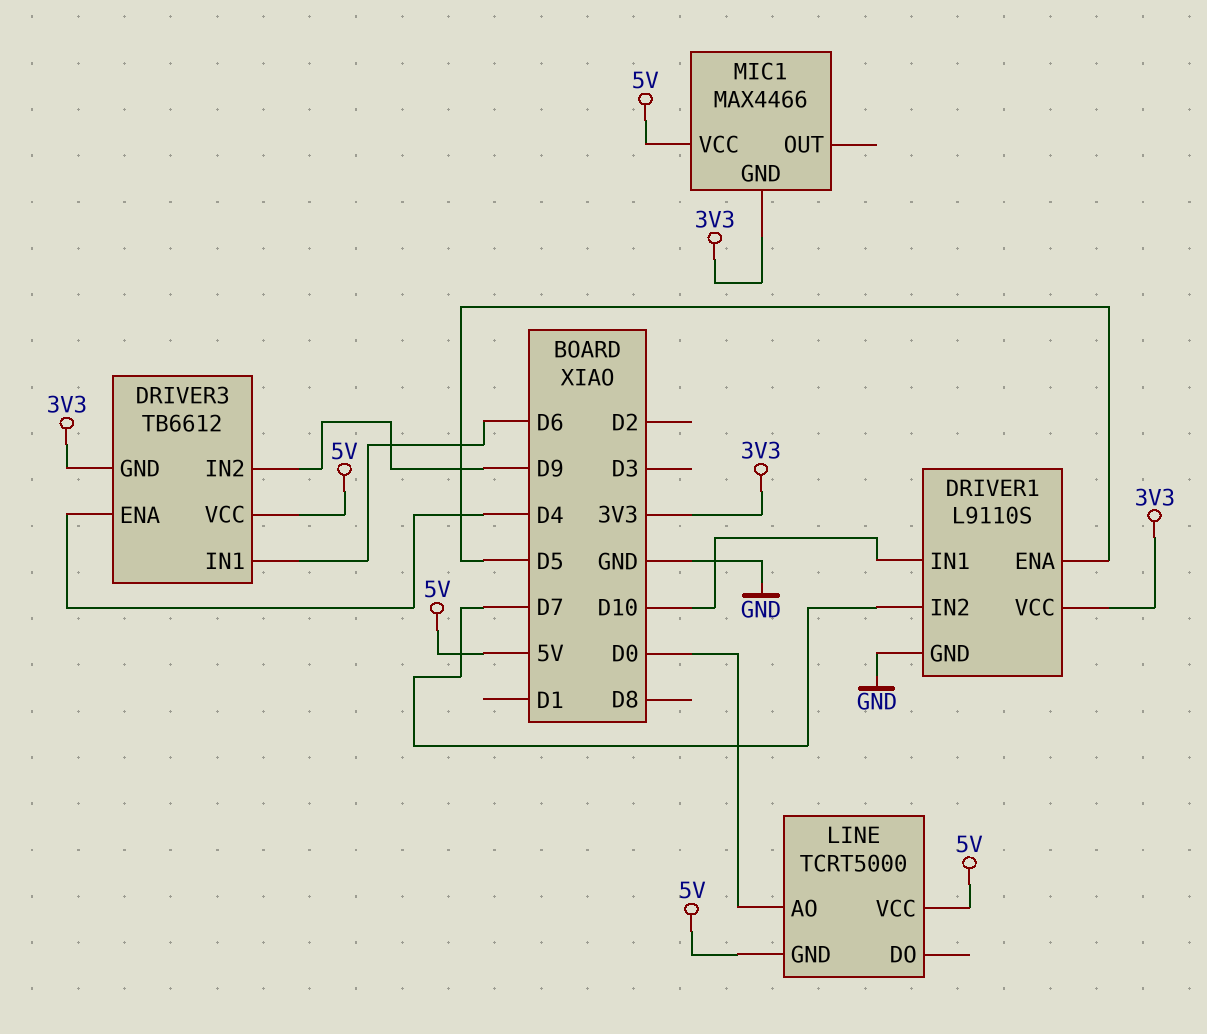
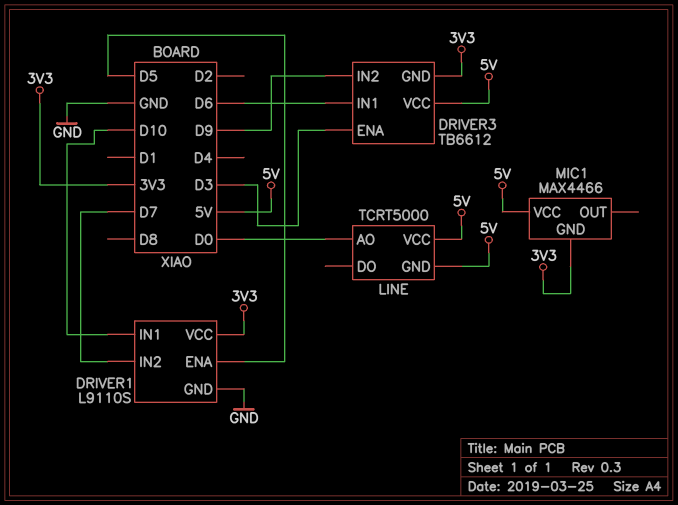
DRIVER3 pin ENA: D4 -> D3

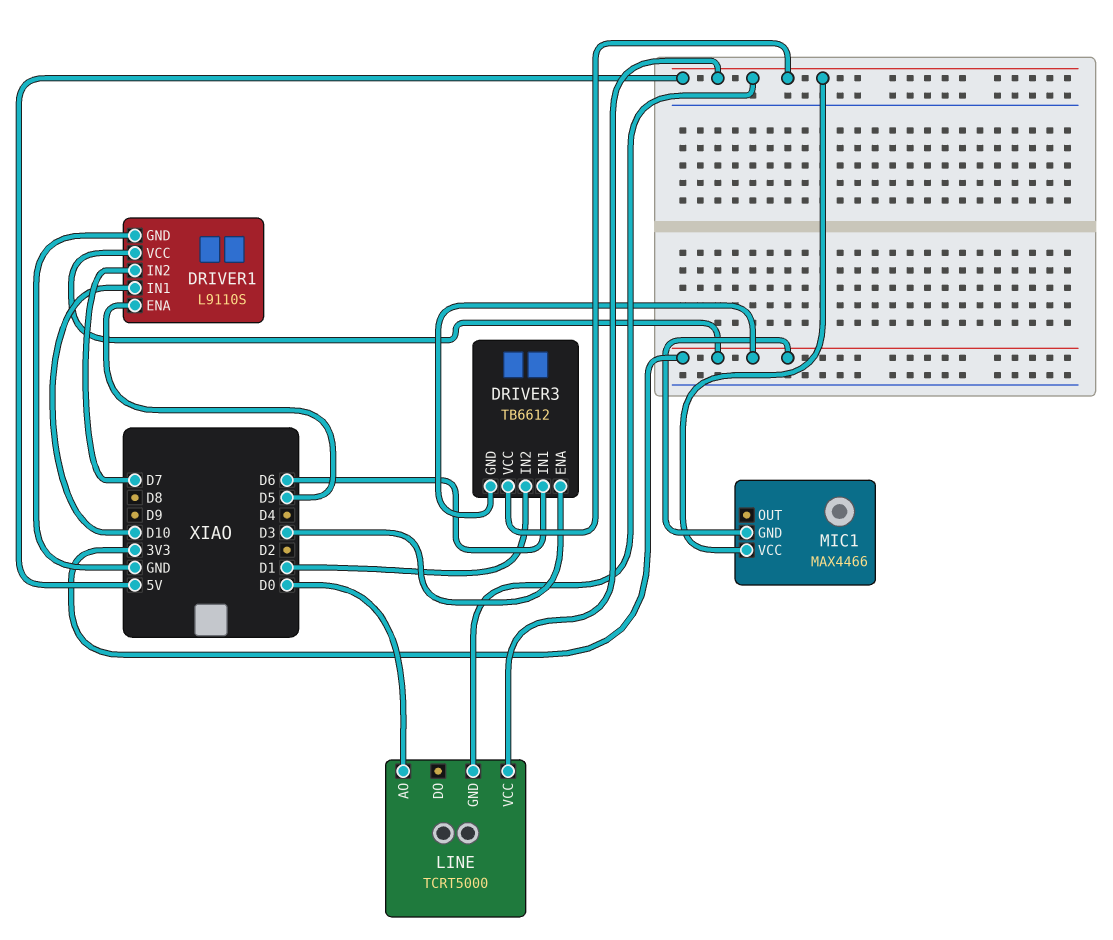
DRIVER3 pin IN2: D9 -> D1

